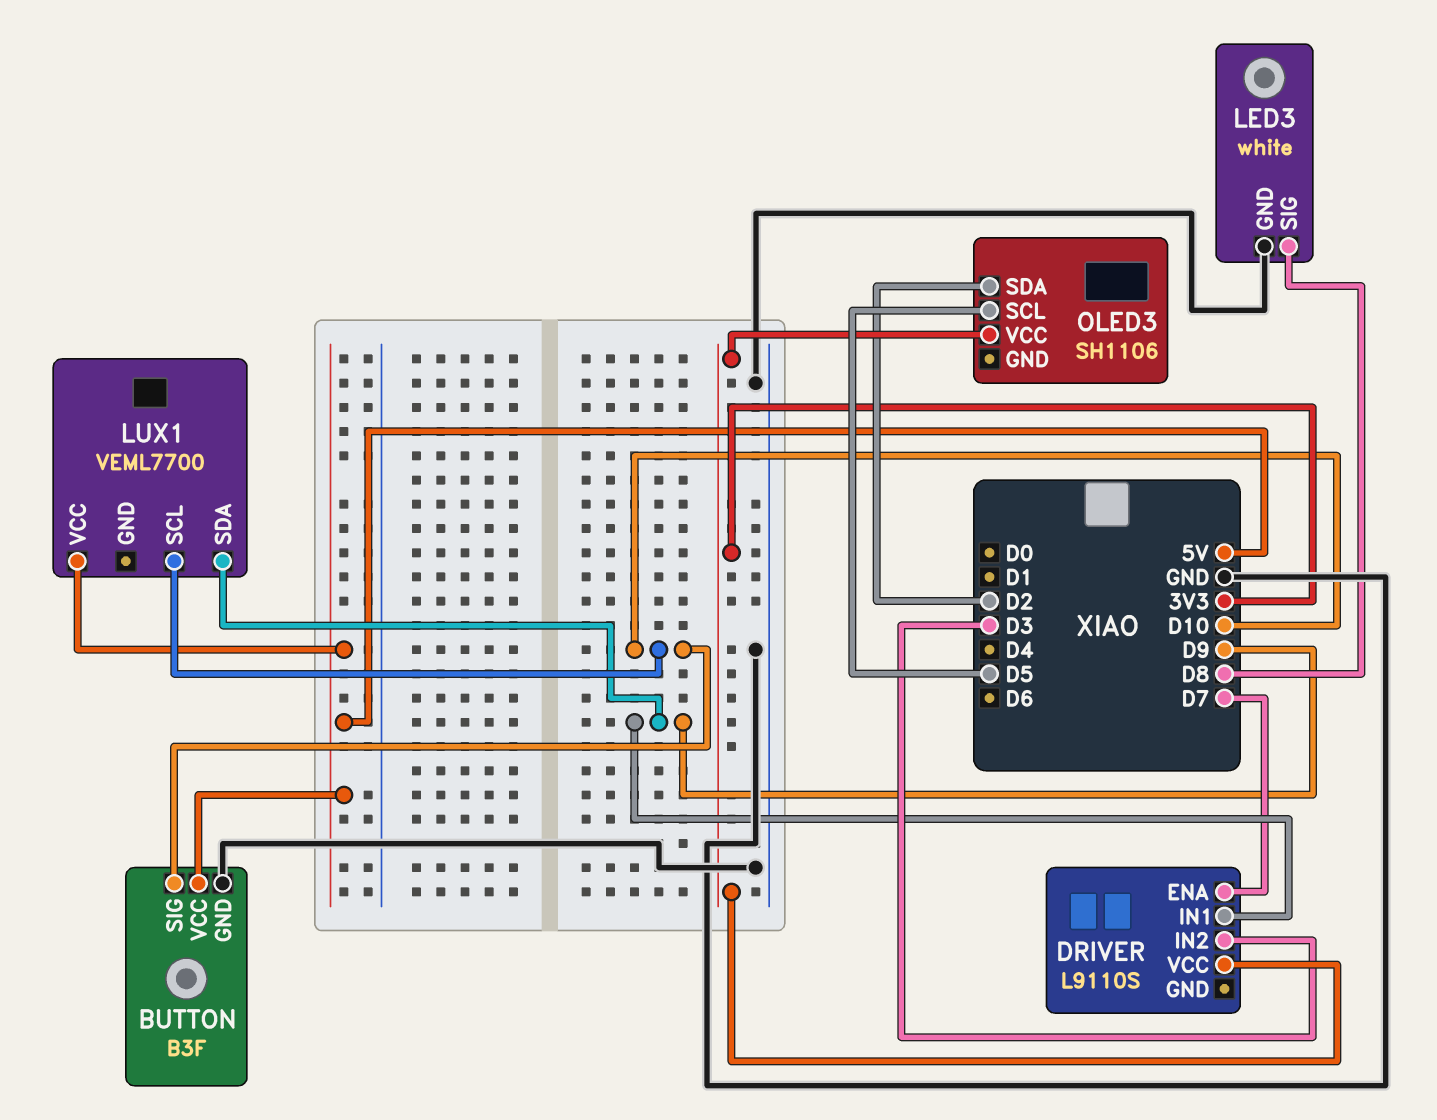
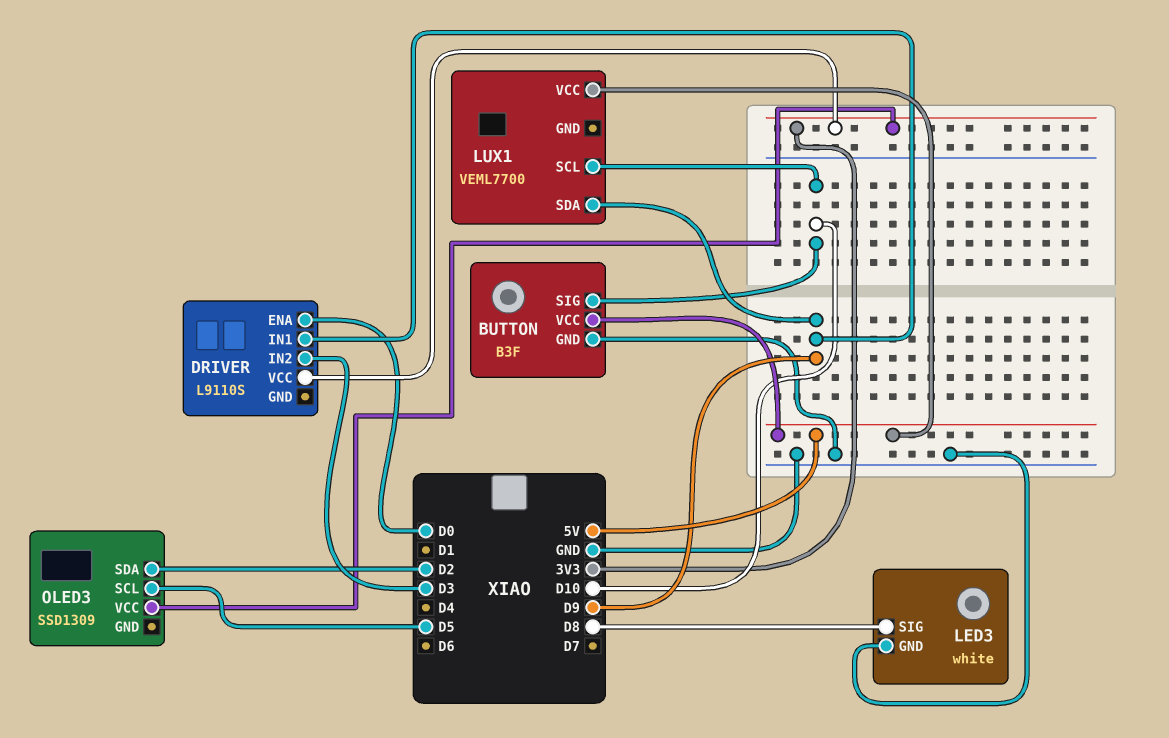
DRIVER pin ENA: D7 -> D0
OLED3: SH1106 -> SSD1309

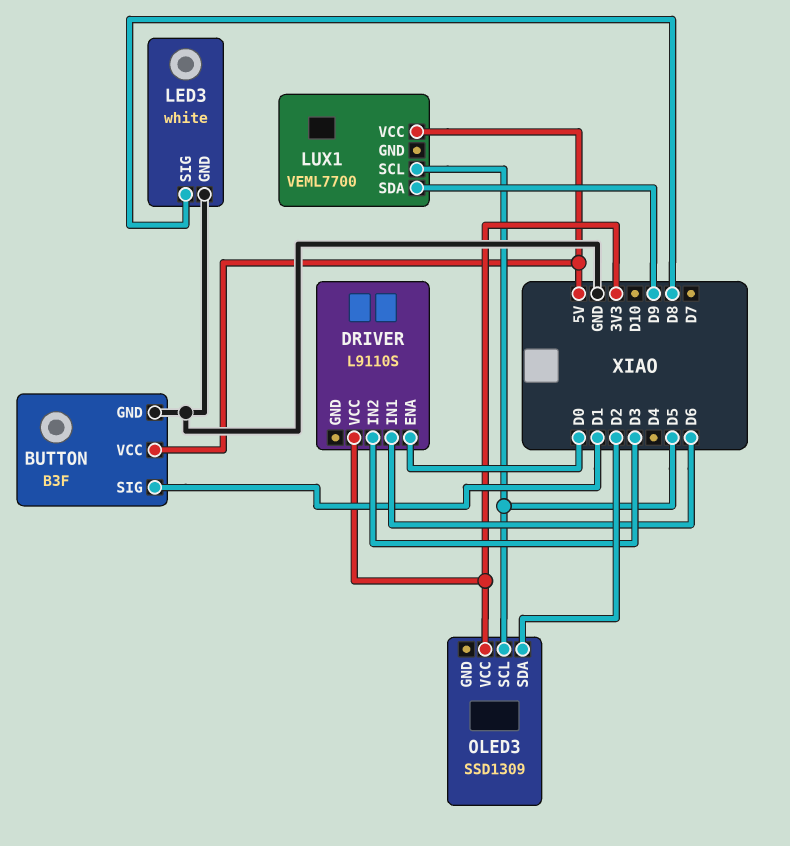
BUTTON pin SIG: D10 -> D1
DRIVER pin IN1: D9 -> D6
LUX1 pin SCL: D10 -> D5

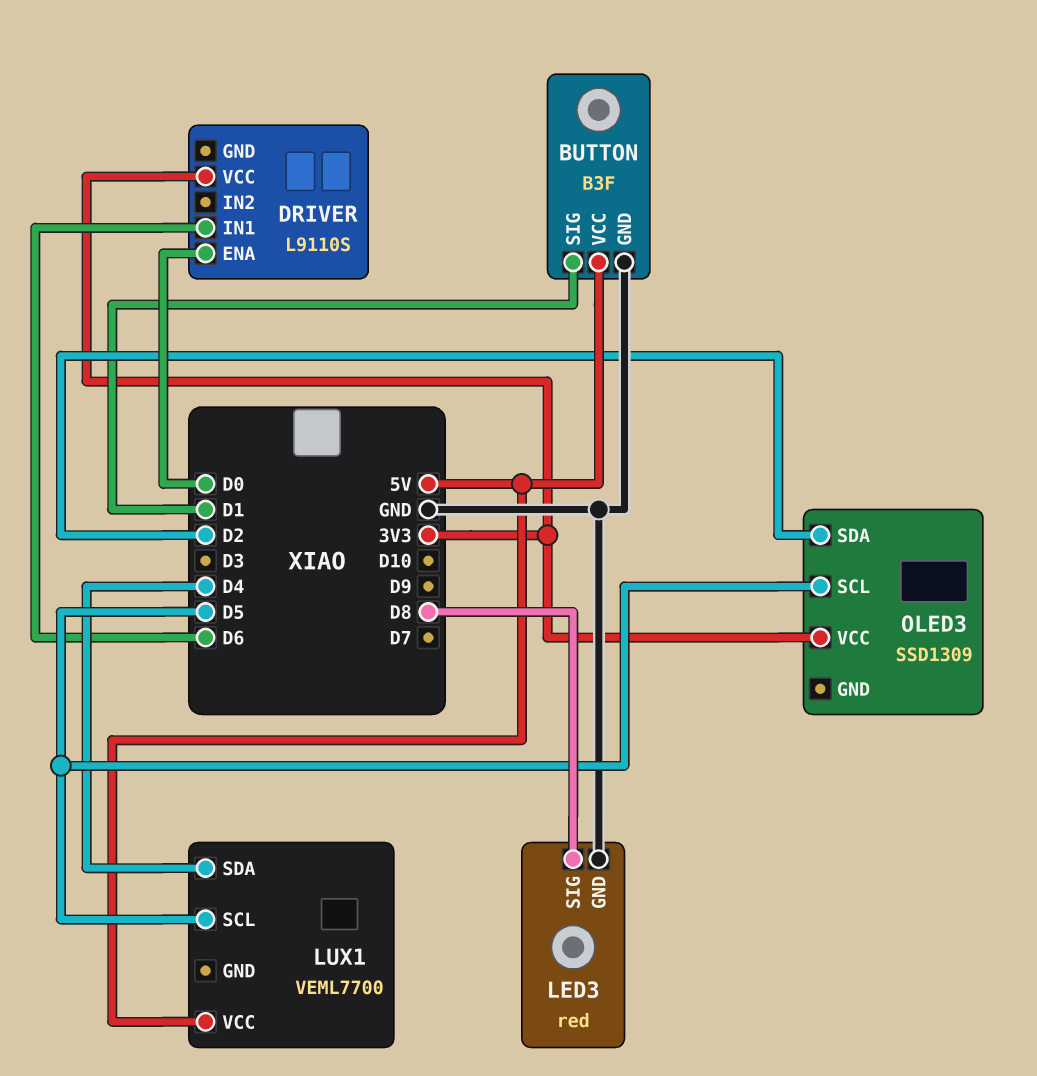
DRIVER pin IN2: D3 -> none
LED3: white -> red
LUX1 pin SDA: D9 -> D4

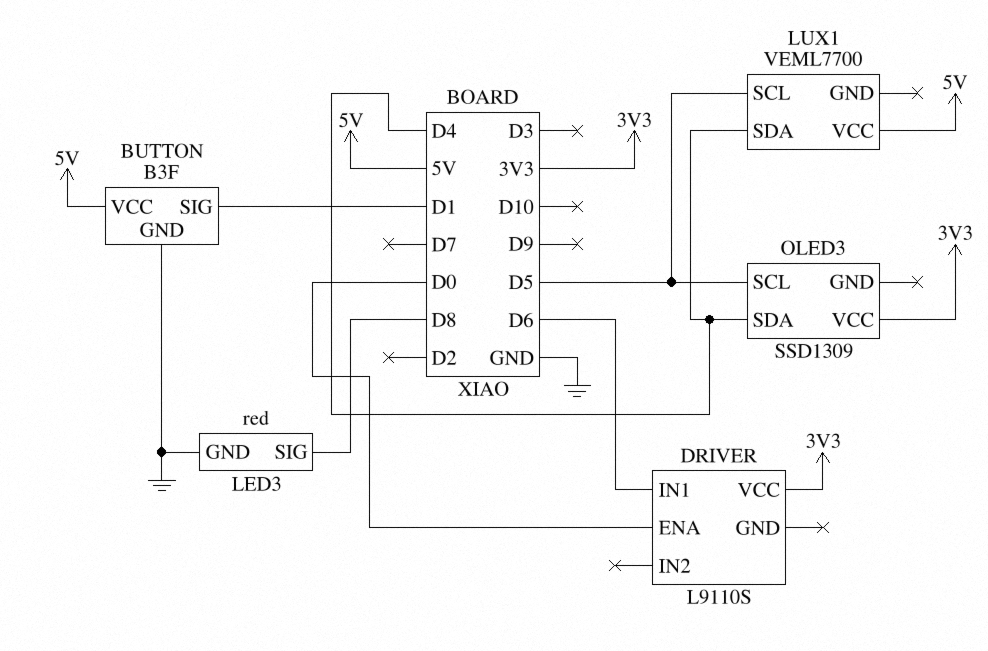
OLED3 pin SDA: D2 -> D4

